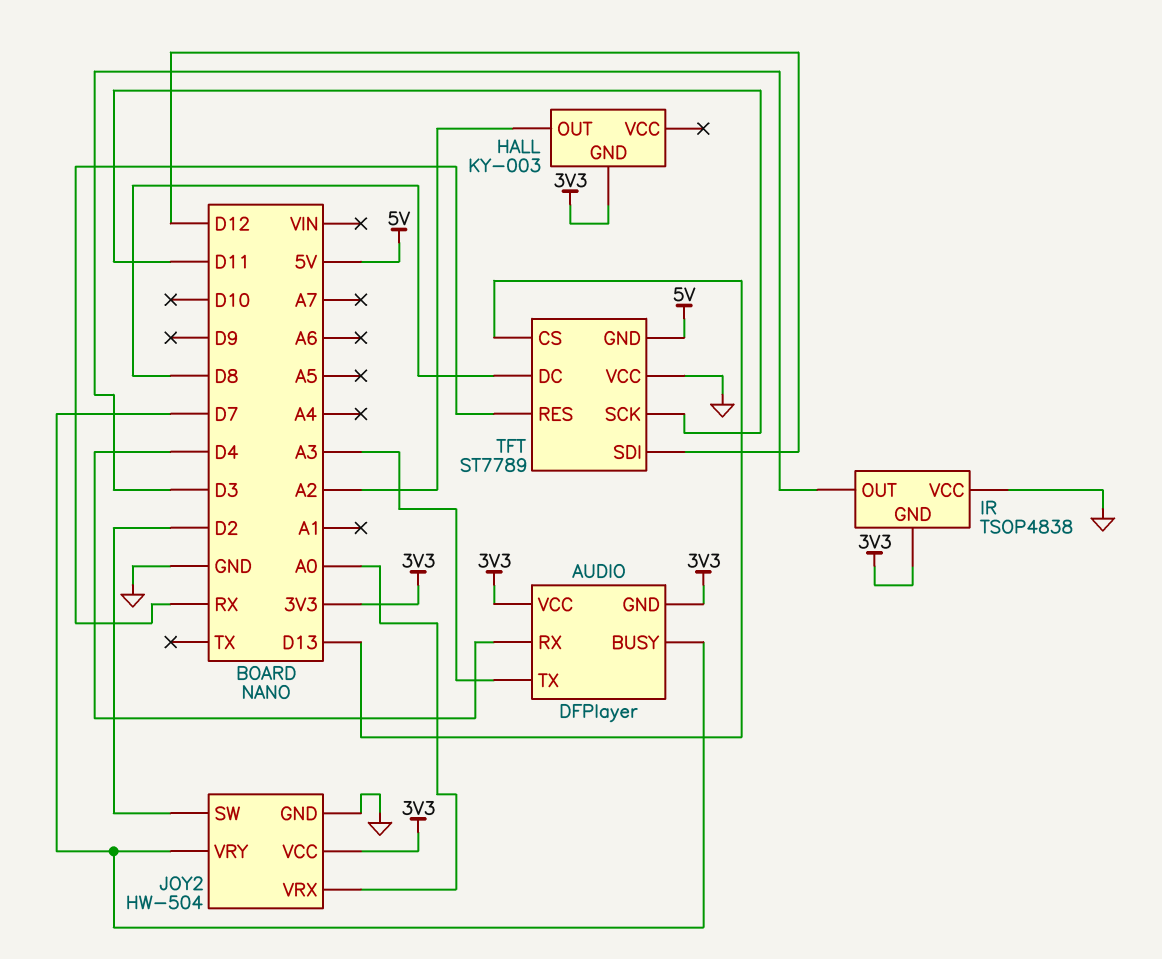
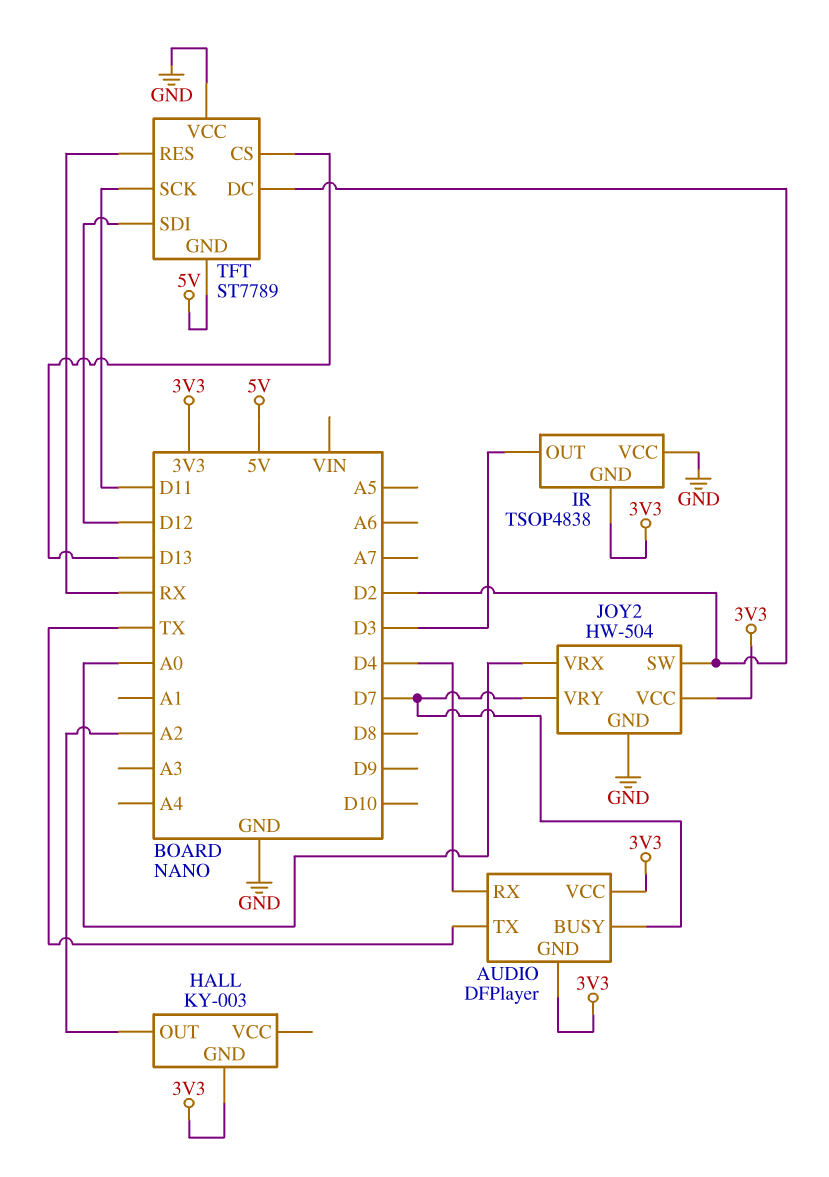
AUDIO pin TX: A3 -> TX
TFT pin DC: D8 -> D2

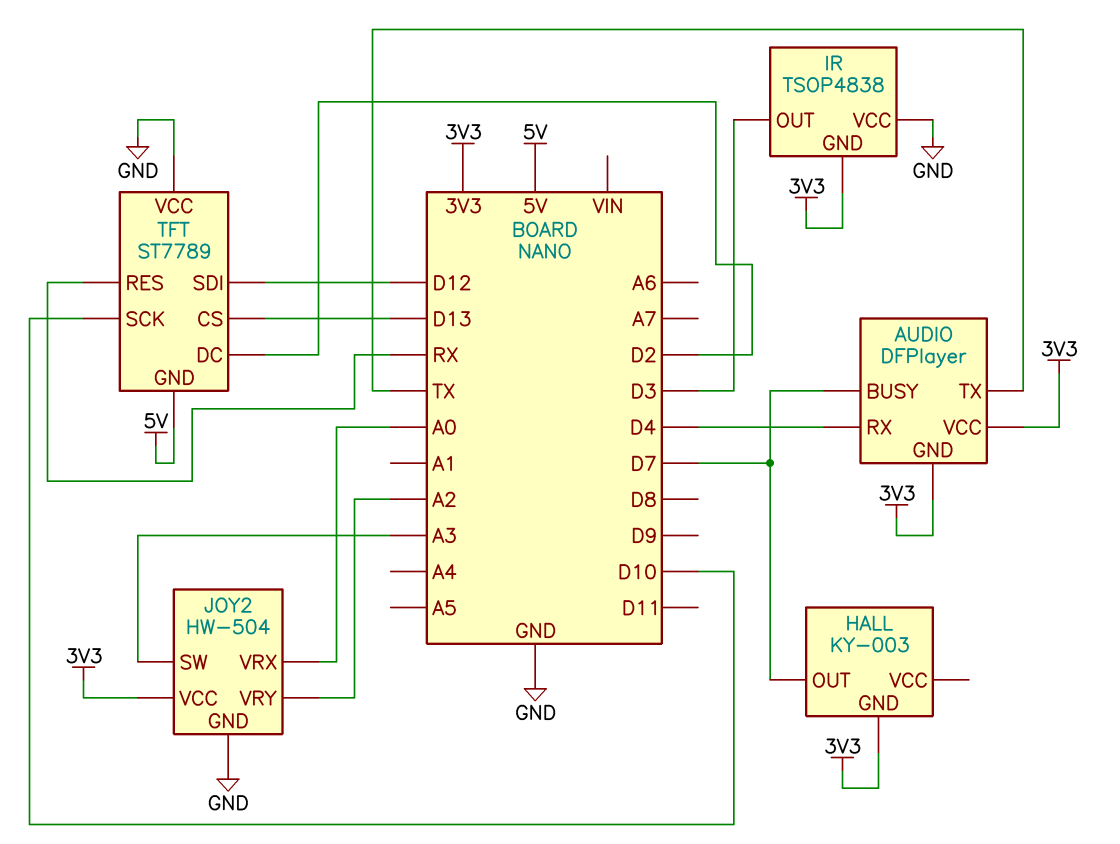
HALL pin OUT: A2 -> D7
JOY2 pin SW: D2 -> A3
JOY2 pin VRY: D7 -> A2
TFT pin SCK: D11 -> D10

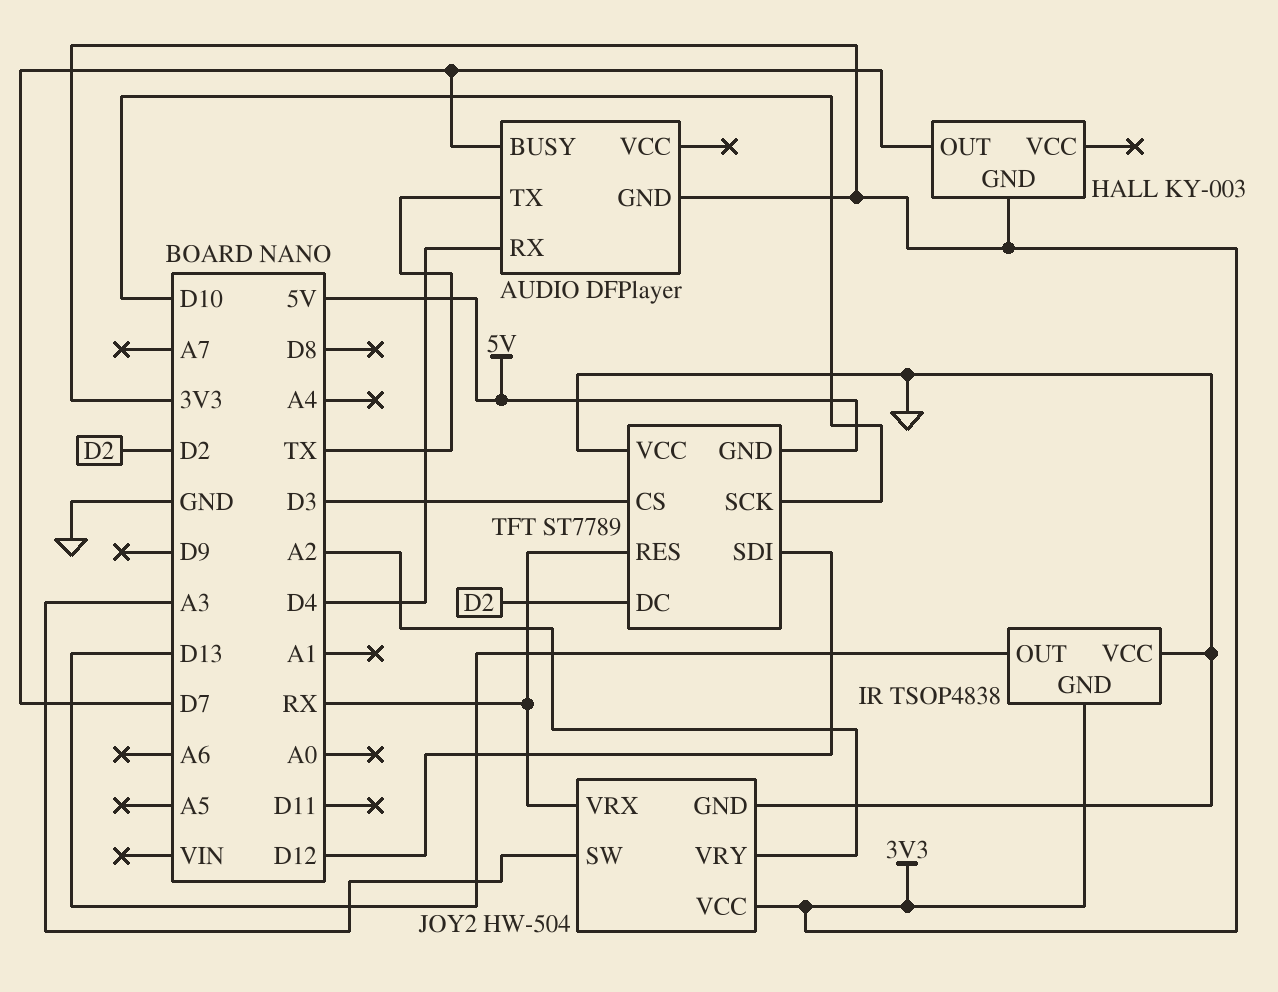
AUDIO pin VCC: 3V3 -> none
IR pin OUT: D3 -> D13
JOY2 pin VRX: A0 -> RX
TFT pin CS: D13 -> D3

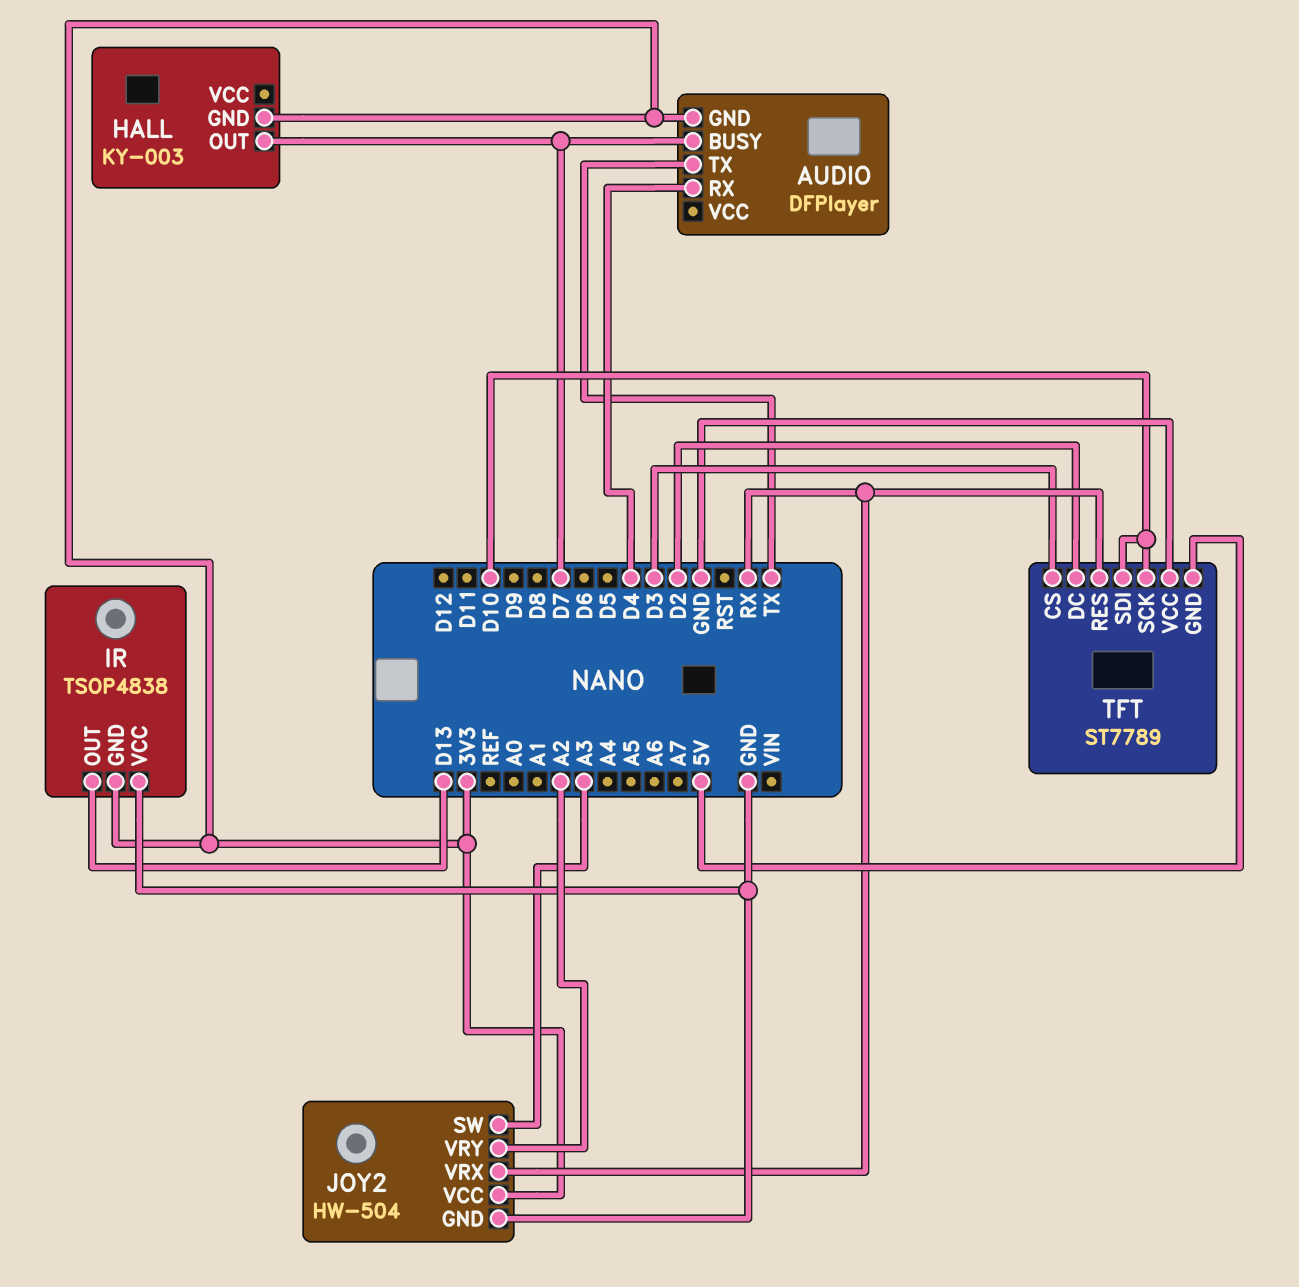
TFT pin SDI: D12 -> D10

